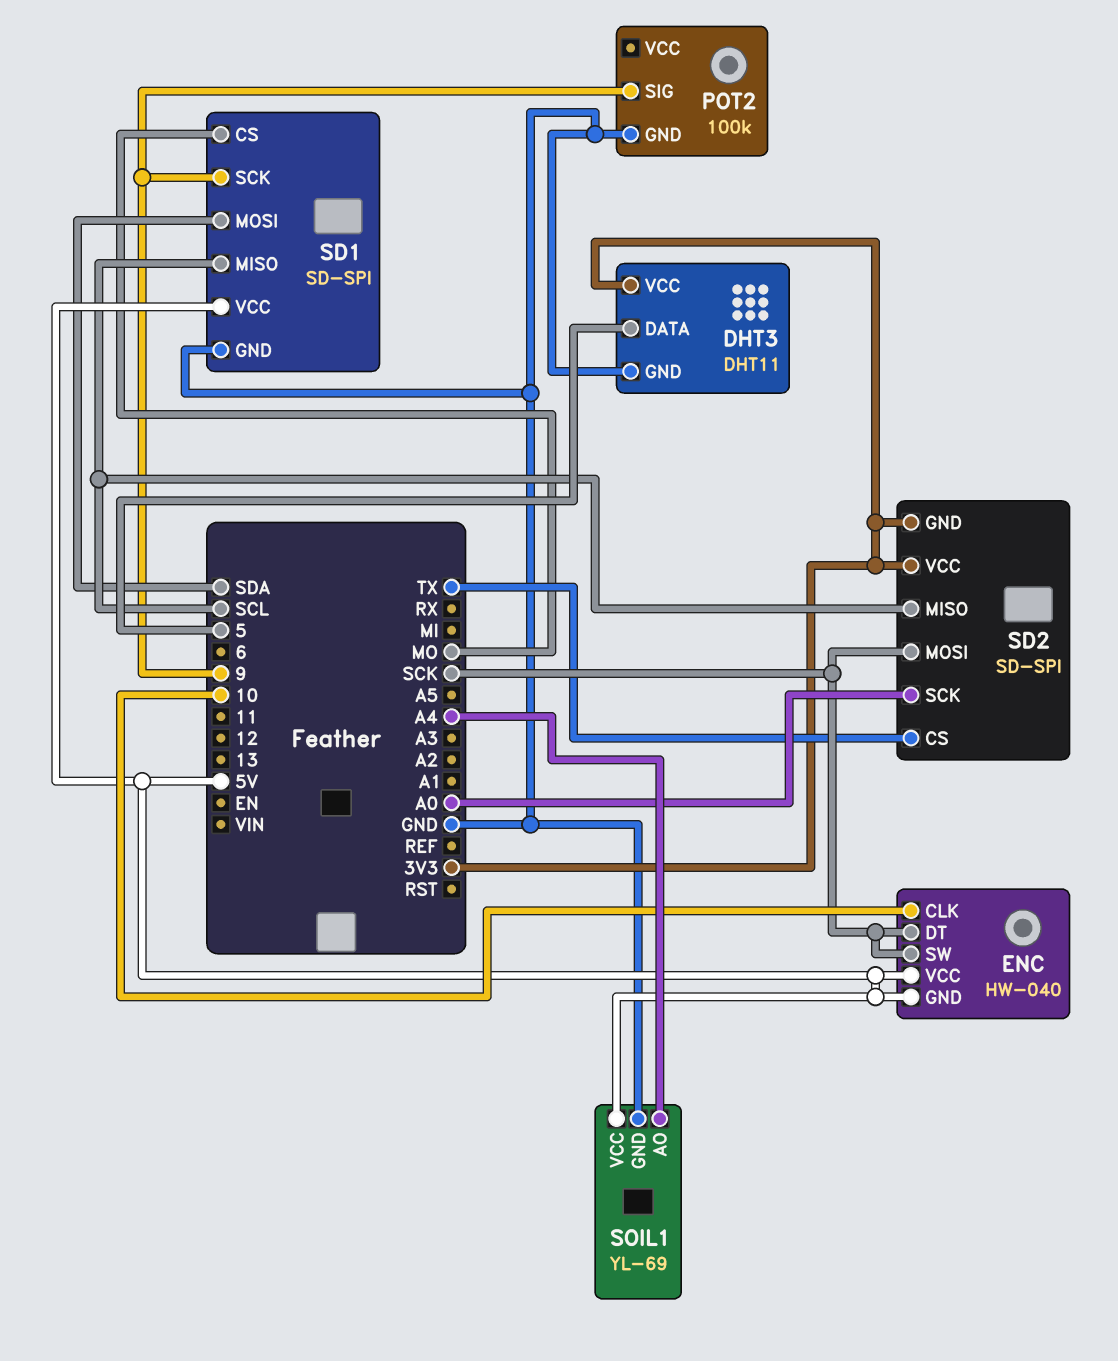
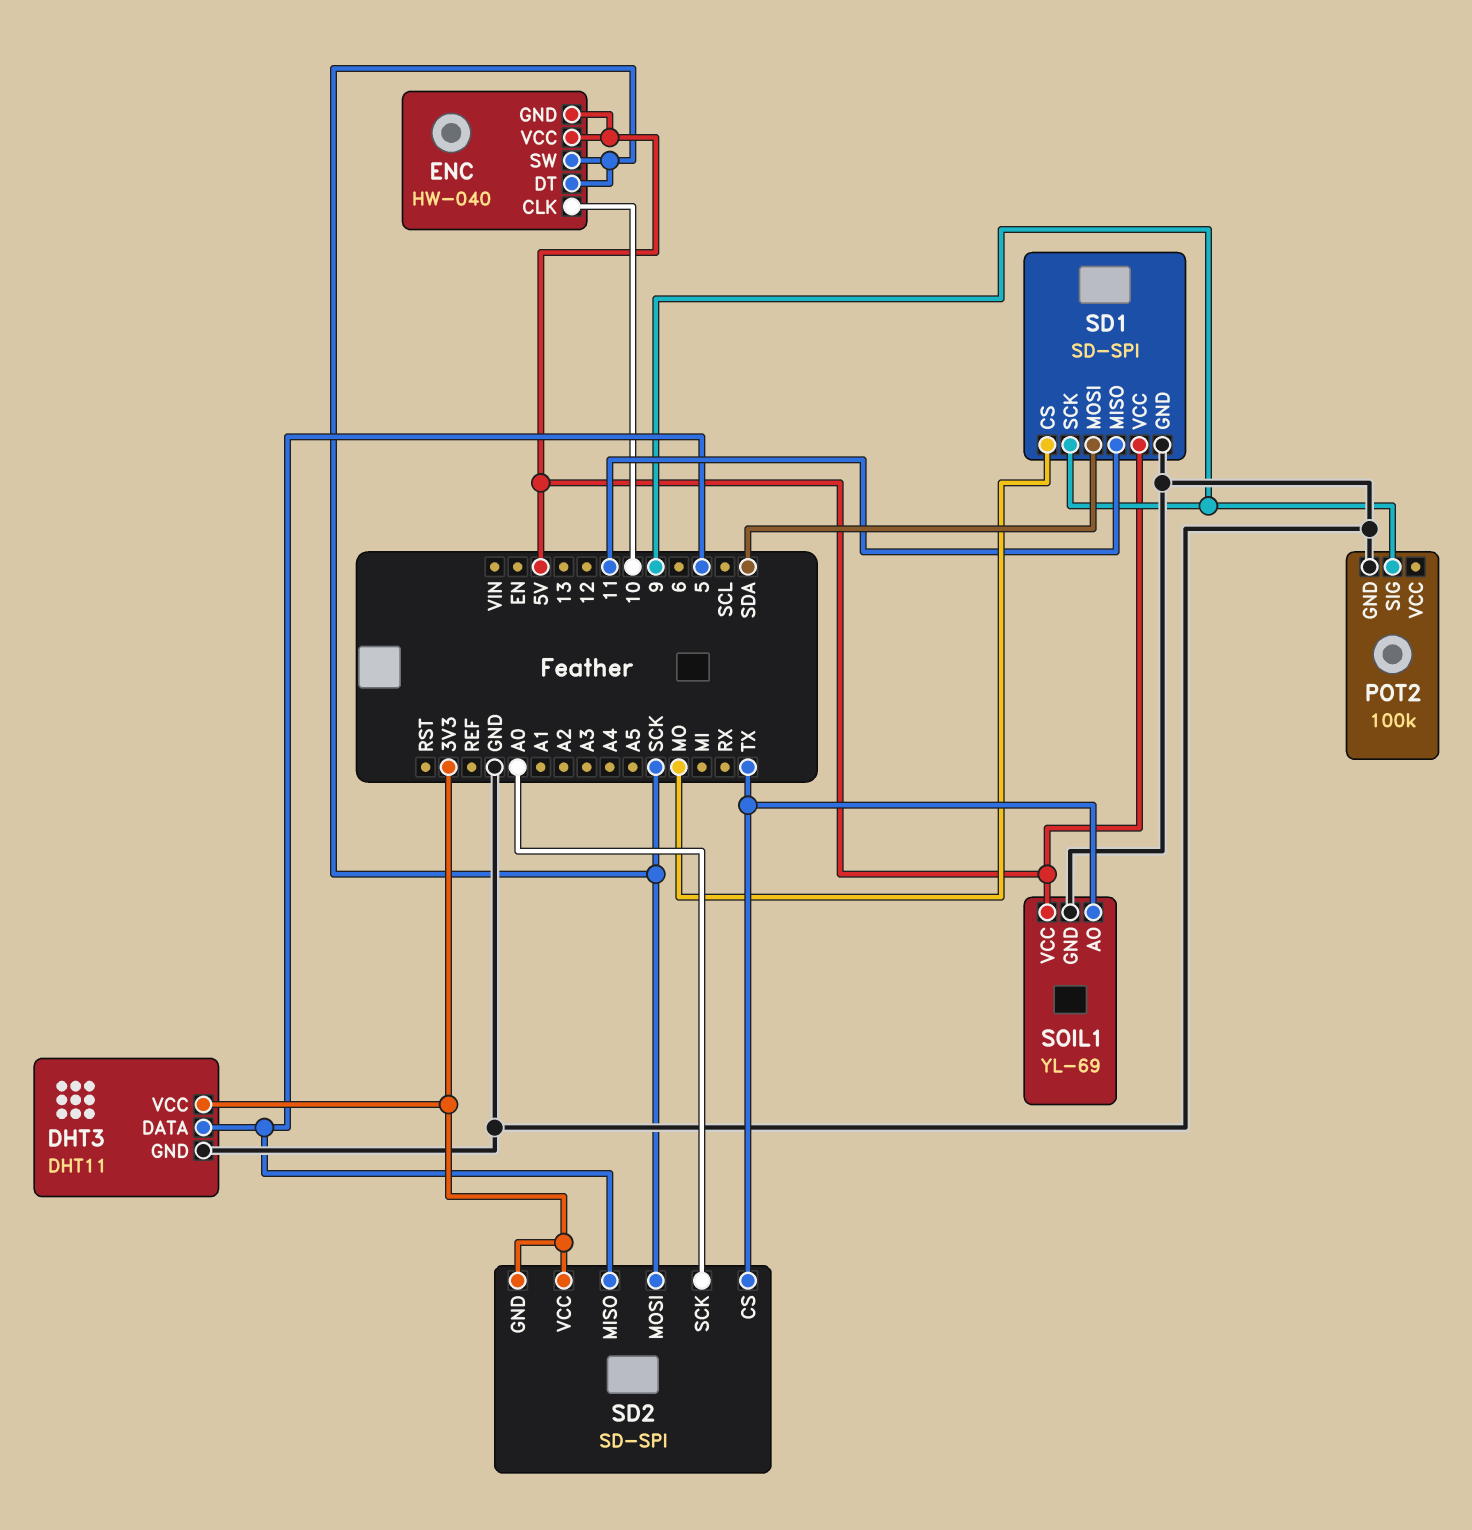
SD1 pin MISO: SCL -> 11
SD2 pin MISO: SCL -> 5
SOIL1 pin AO: A4 -> TX

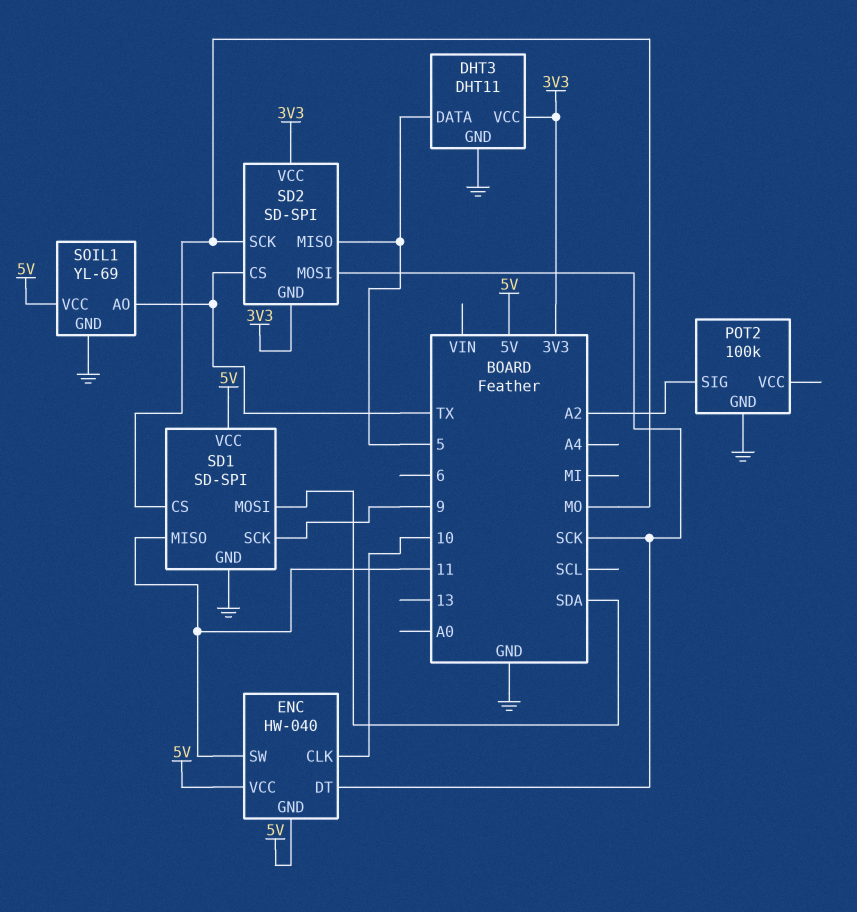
ENC pin SW: SCK -> 11
POT2 pin SIG: 9 -> A2
SD2 pin SCK: A0 -> MO

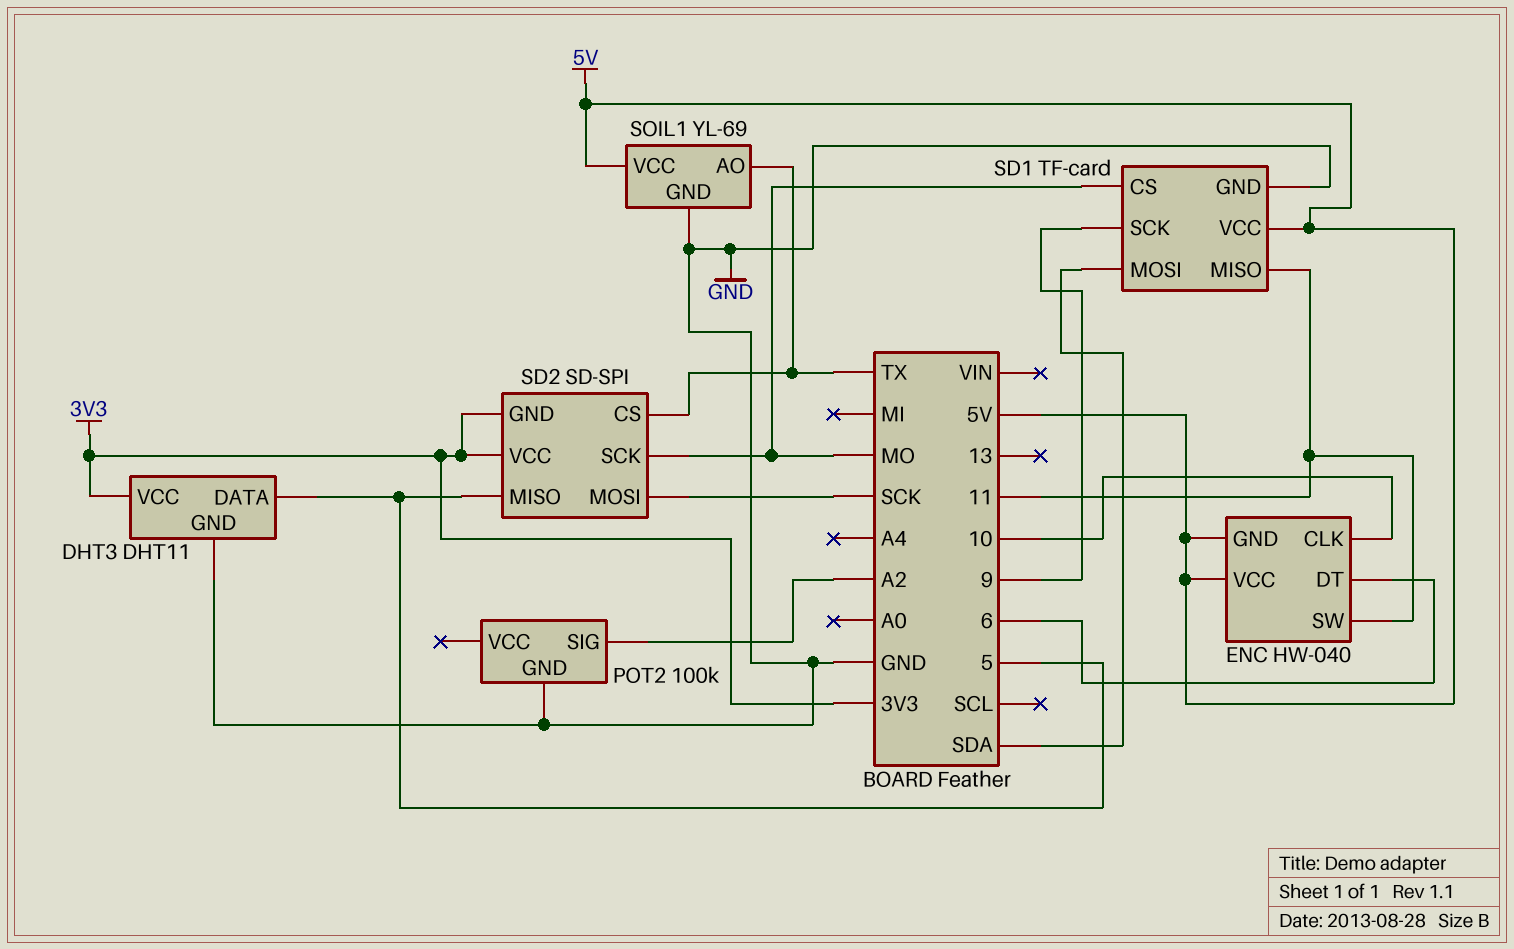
ENC pin DT: SCK -> 6
SD1: SD-SPI -> TF-card

